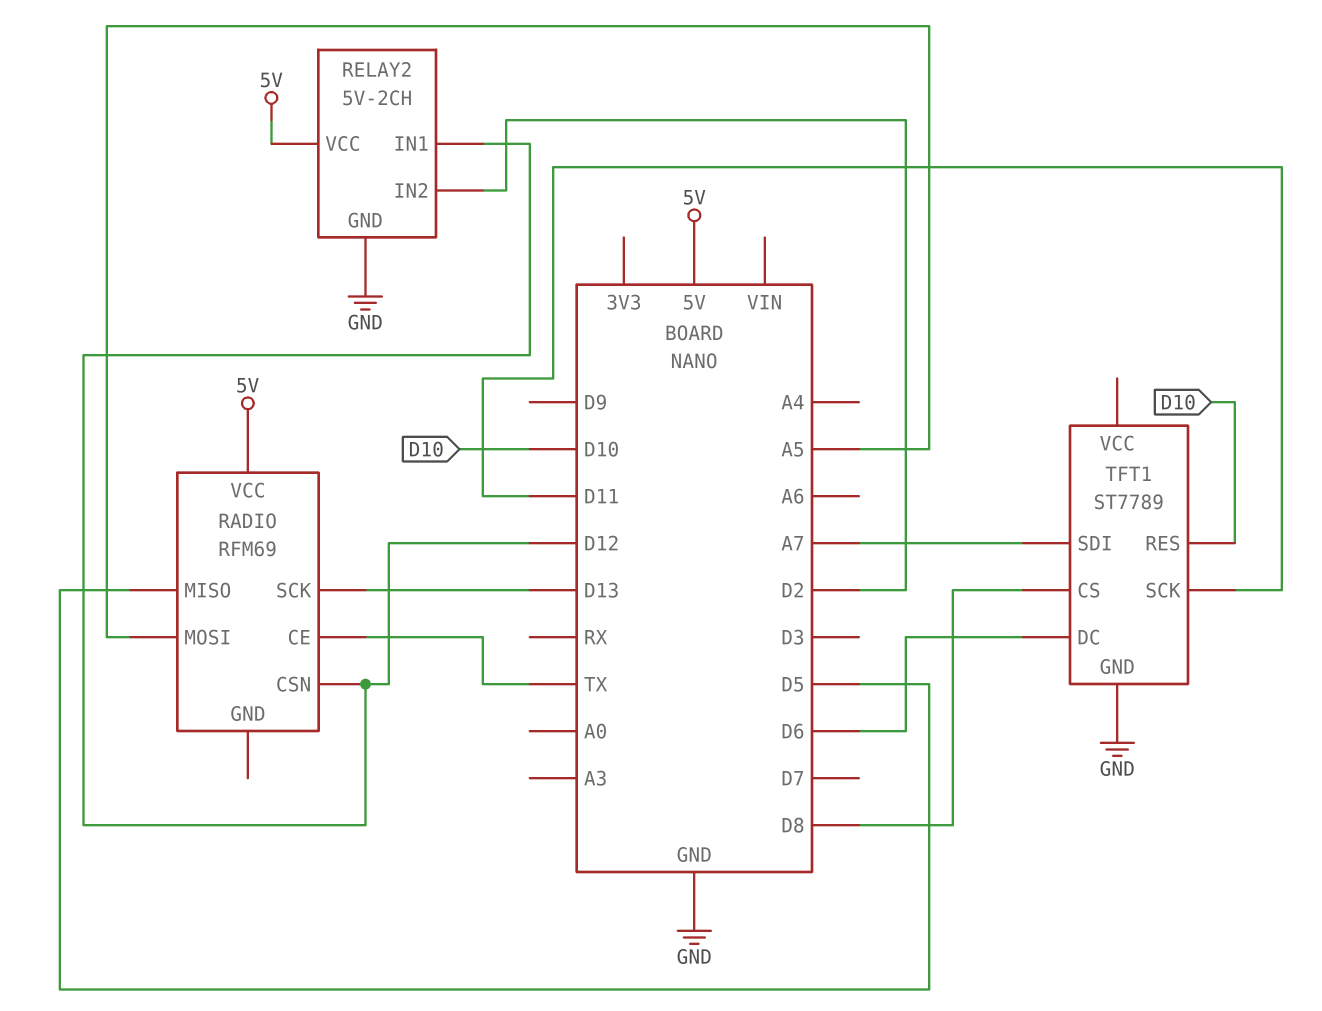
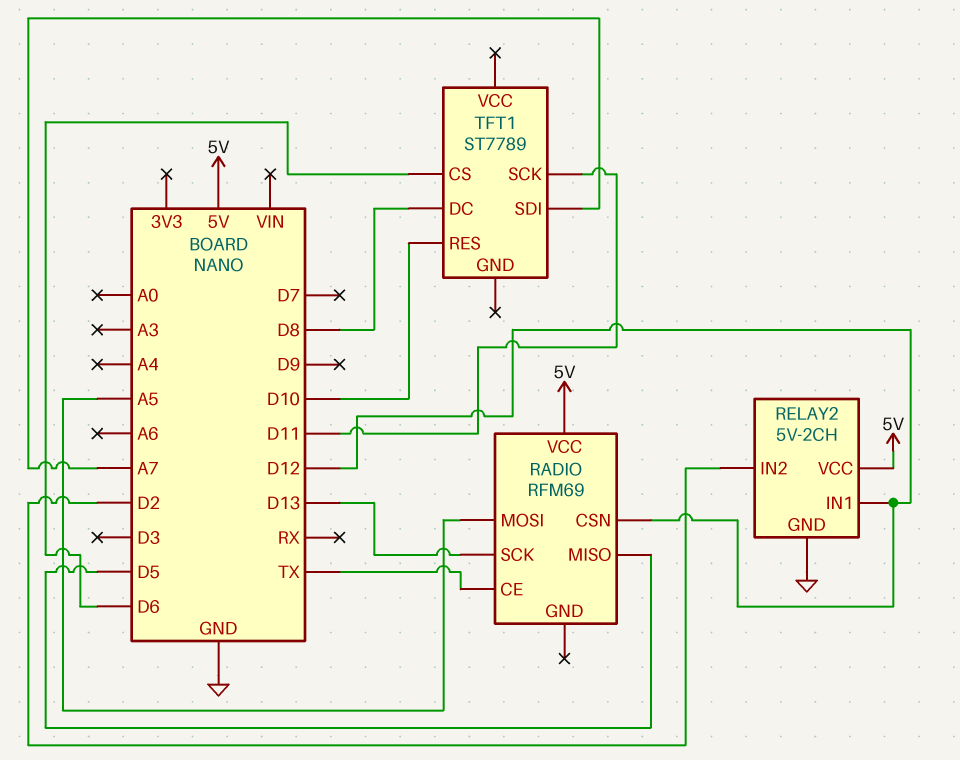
TFT1 pin CS: D8 -> D6
TFT1 pin DC: D6 -> D8
TFT1 pin GND: GND -> none

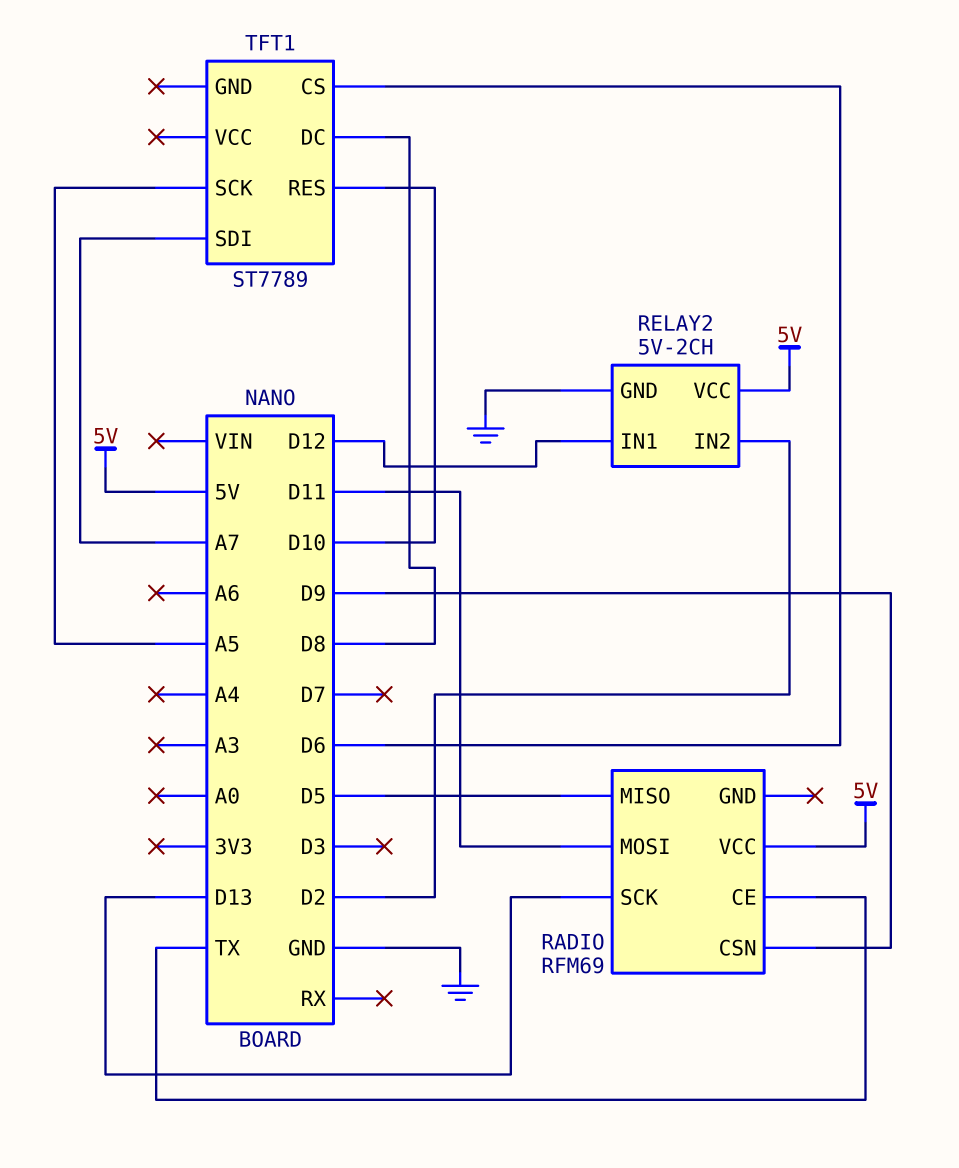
RADIO pin CSN: D12 -> D9
RADIO pin MOSI: A5 -> D11
TFT1 pin SCK: D11 -> A5

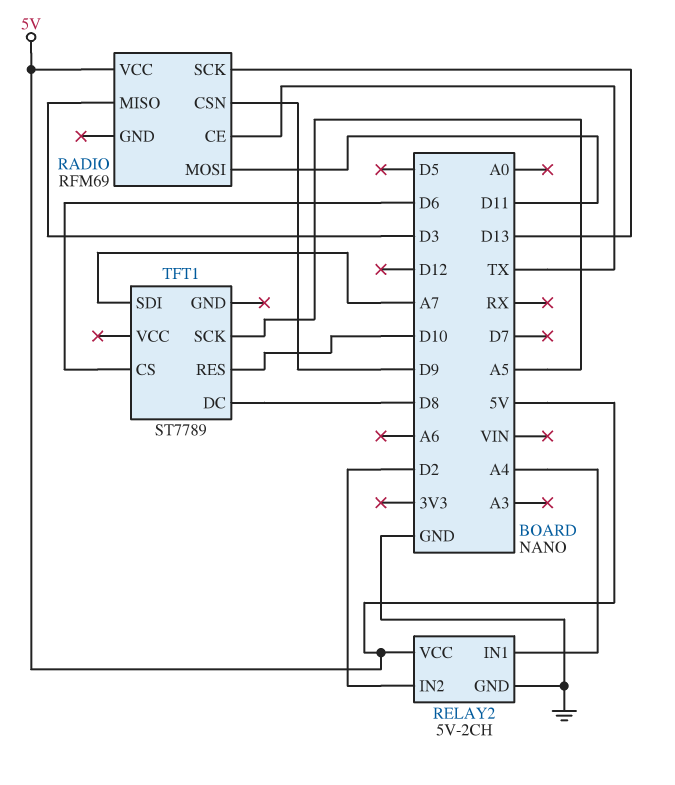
RADIO pin MISO: D5 -> D3
RELAY2 pin IN1: D12 -> A4

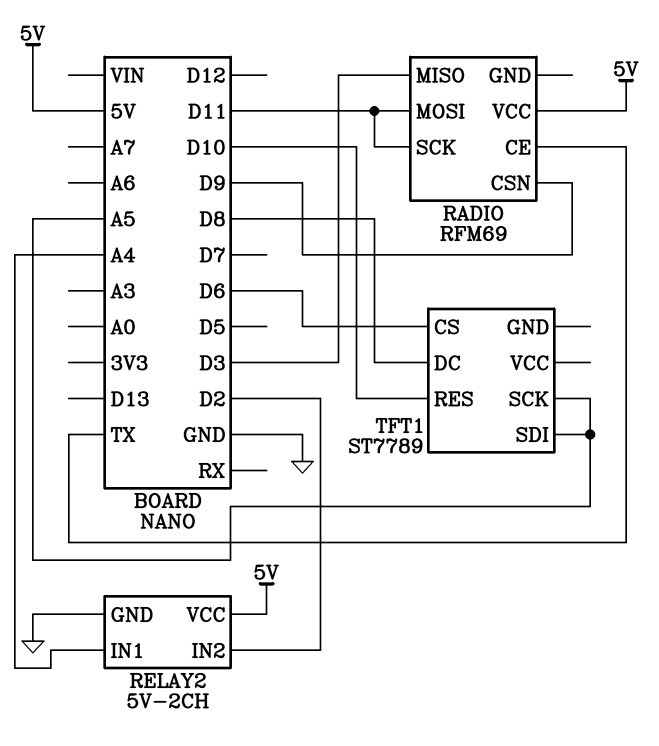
RADIO pin SCK: D13 -> D11
TFT1 pin SDI: A7 -> A5

